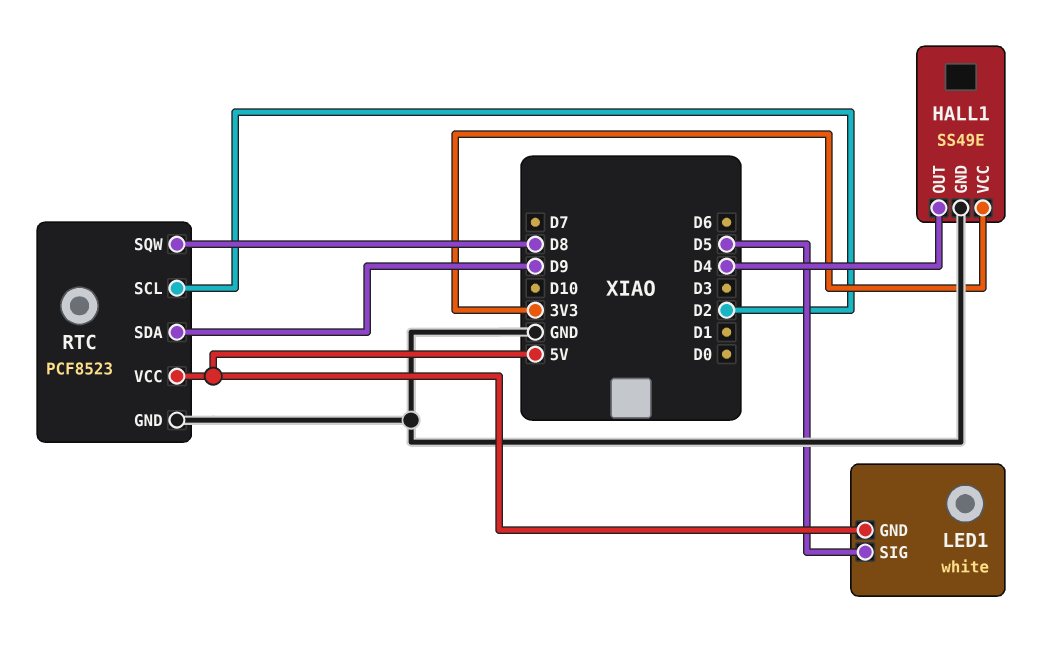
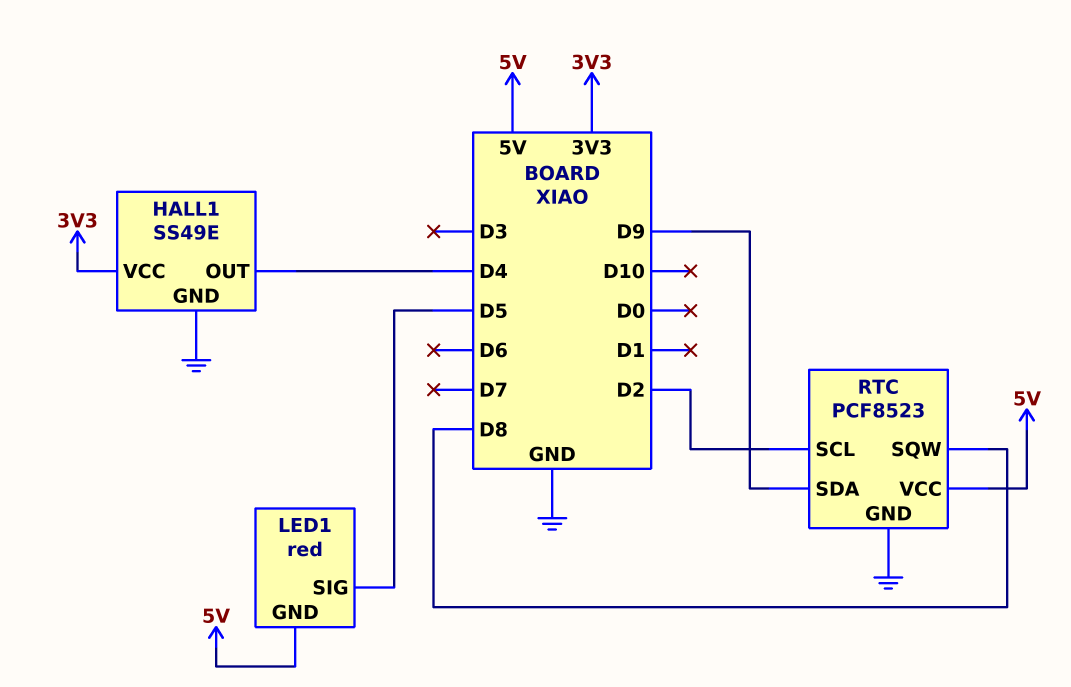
LED1: white -> red

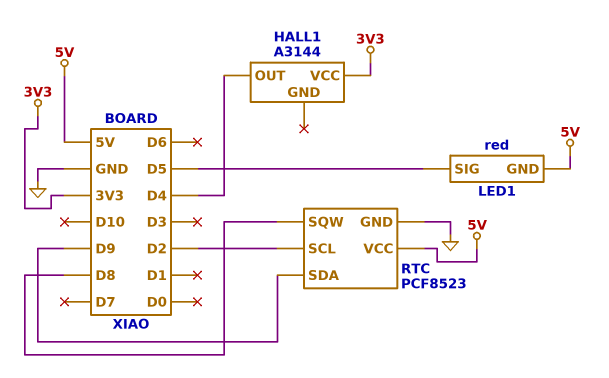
HALL1: SS49E -> A3144
HALL1 pin GND: GND -> none

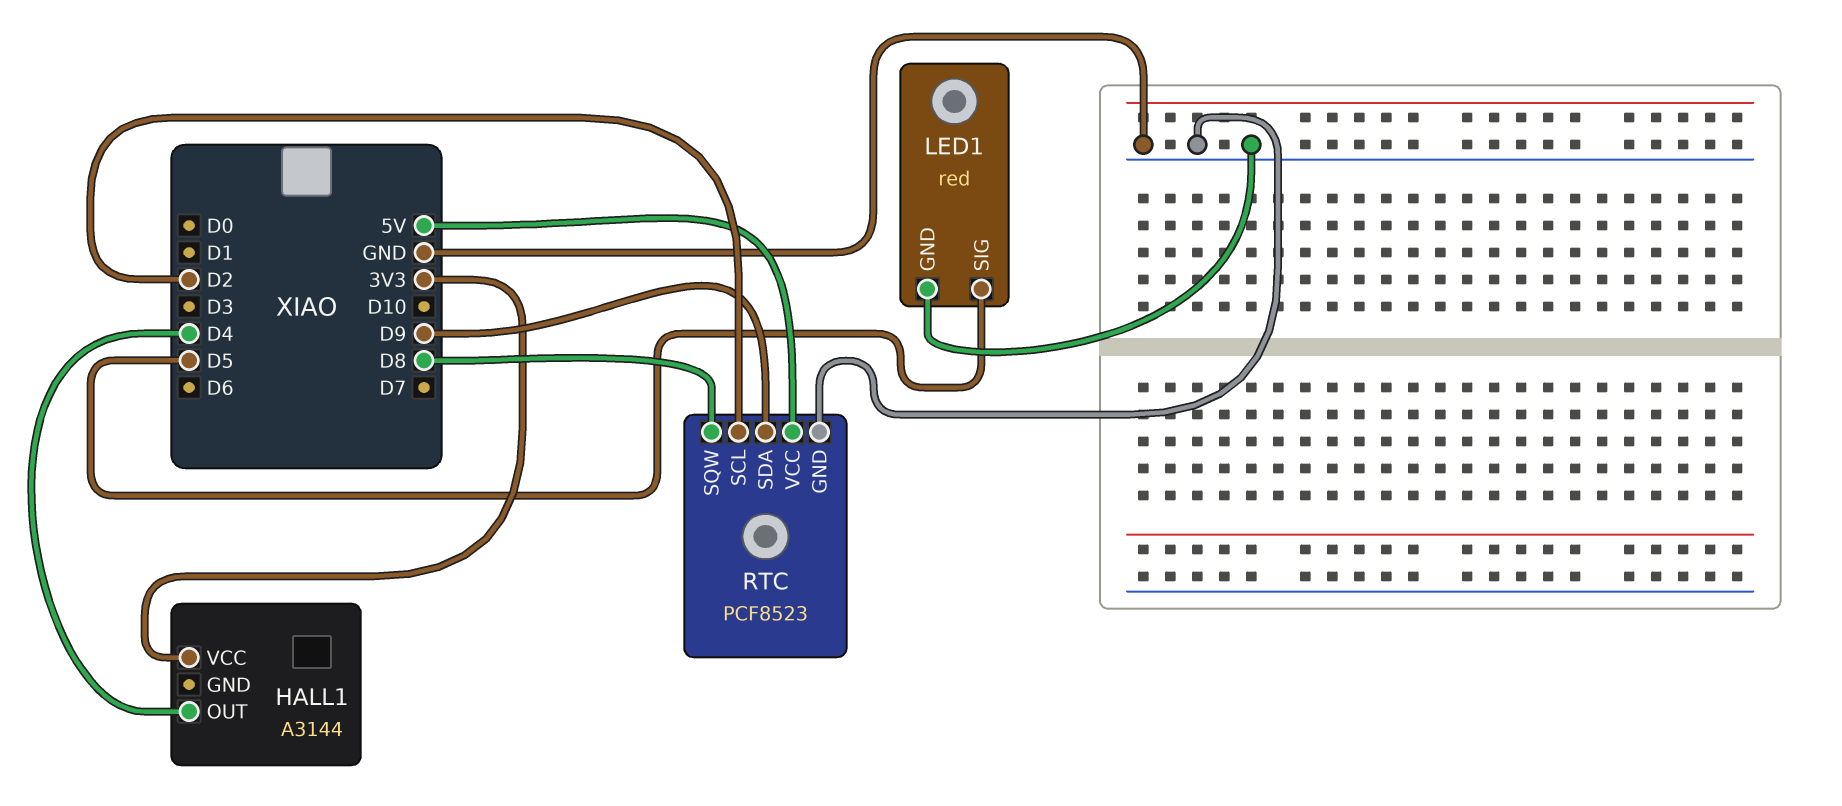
LED1 pin GND: 5V -> GND

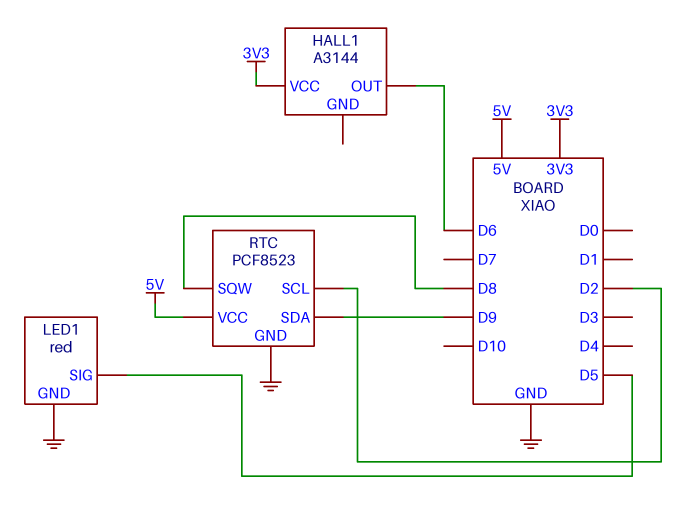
HALL1 pin OUT: D4 -> D6

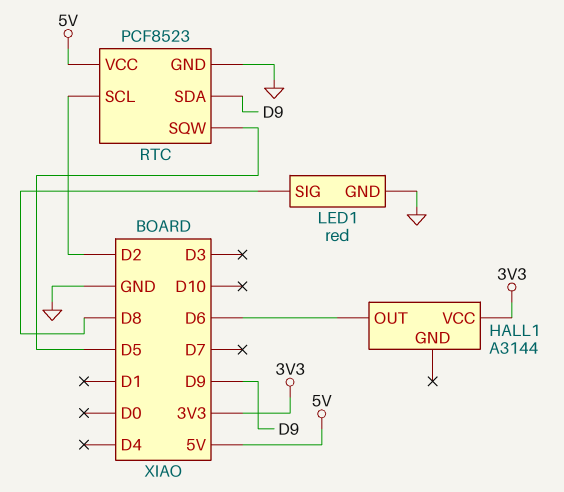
LED1 pin SIG: D5 -> D8
RTC pin SQW: D8 -> D5

